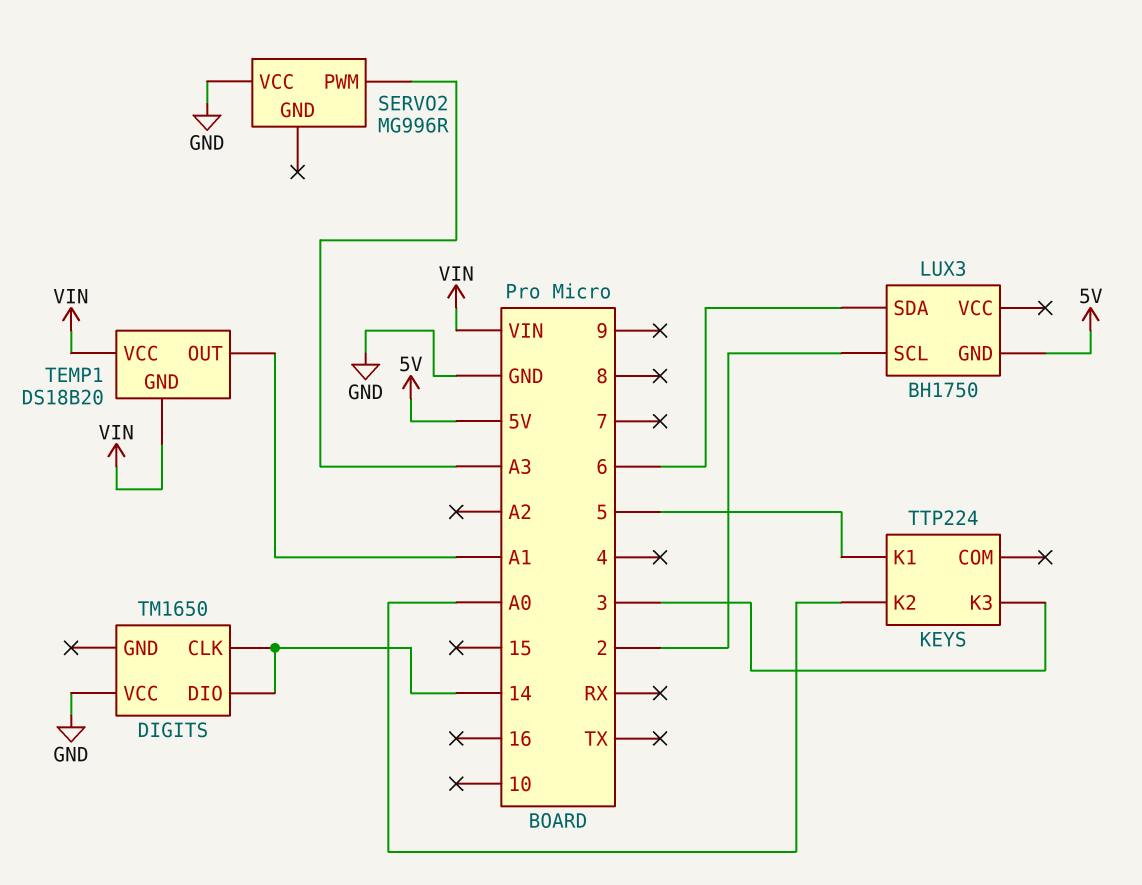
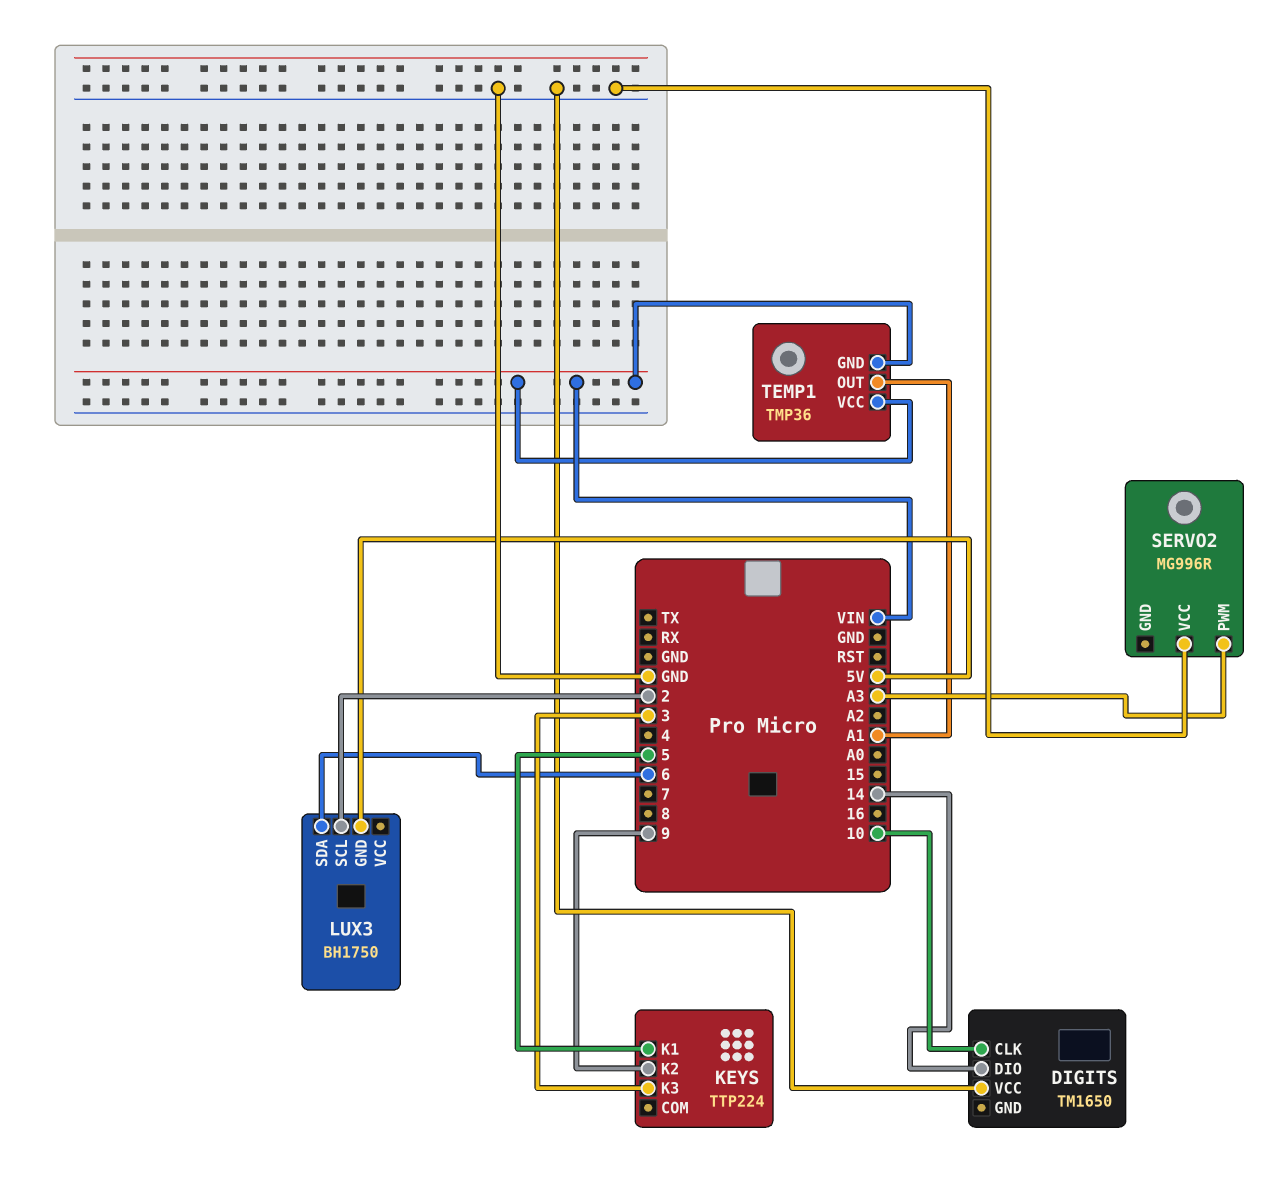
DIGITS pin CLK: 14 -> 10
KEYS pin K2: A0 -> 9
TEMP1: DS18B20 -> TMP36

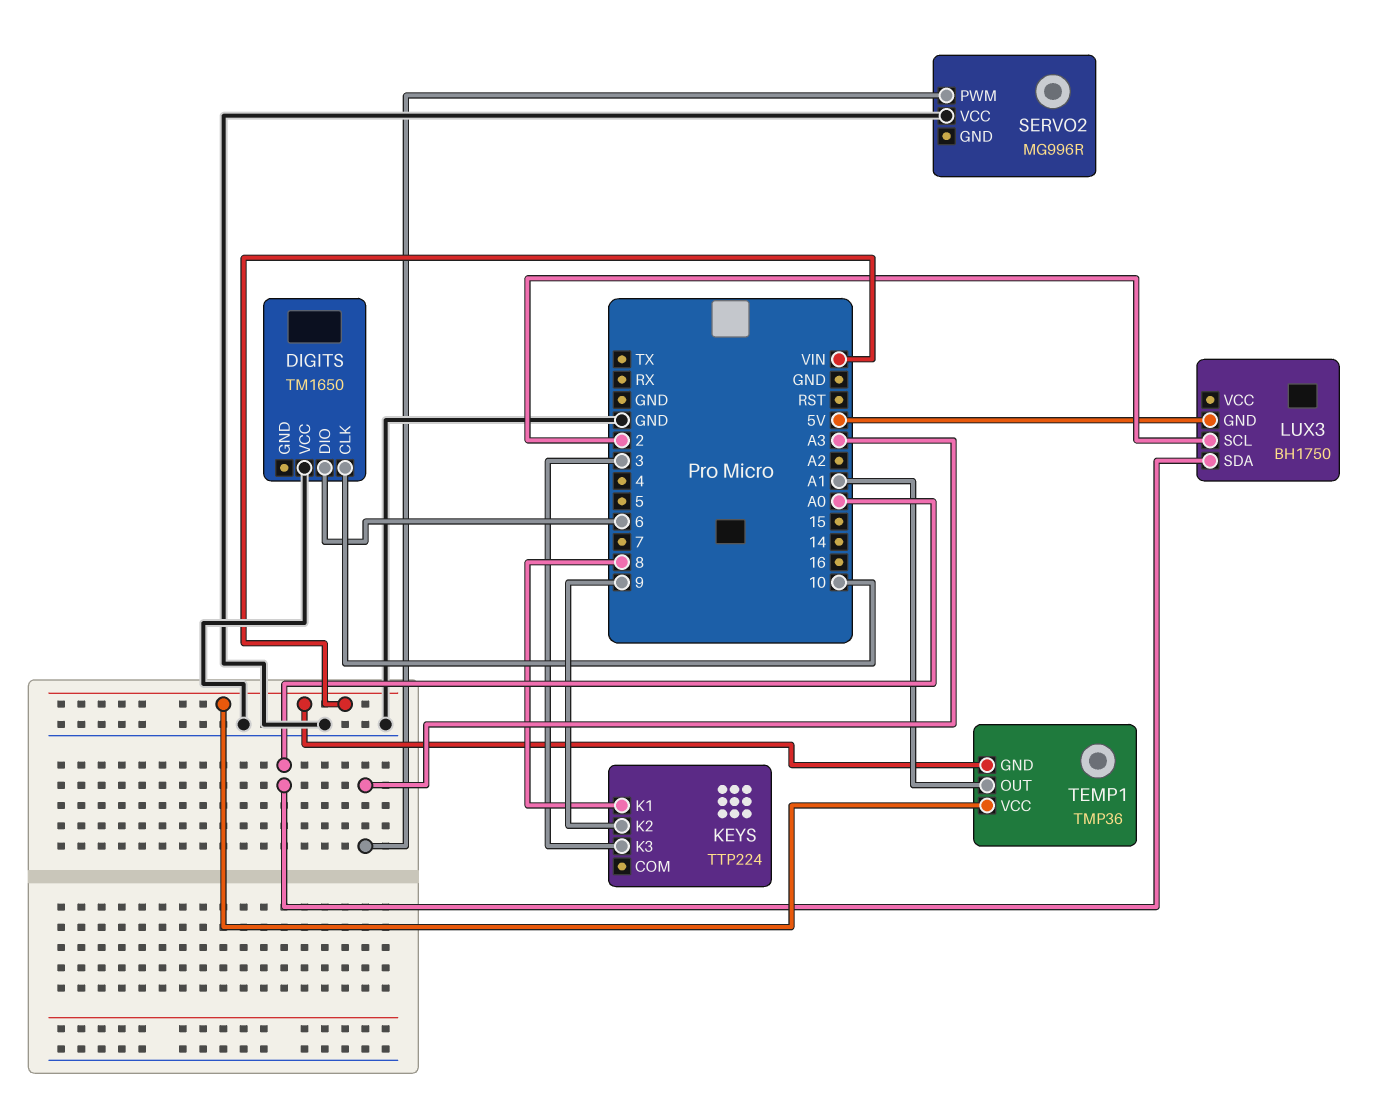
DIGITS pin DIO: 14 -> 6
KEYS pin K1: 5 -> 8
LUX3 pin SDA: 6 -> A0

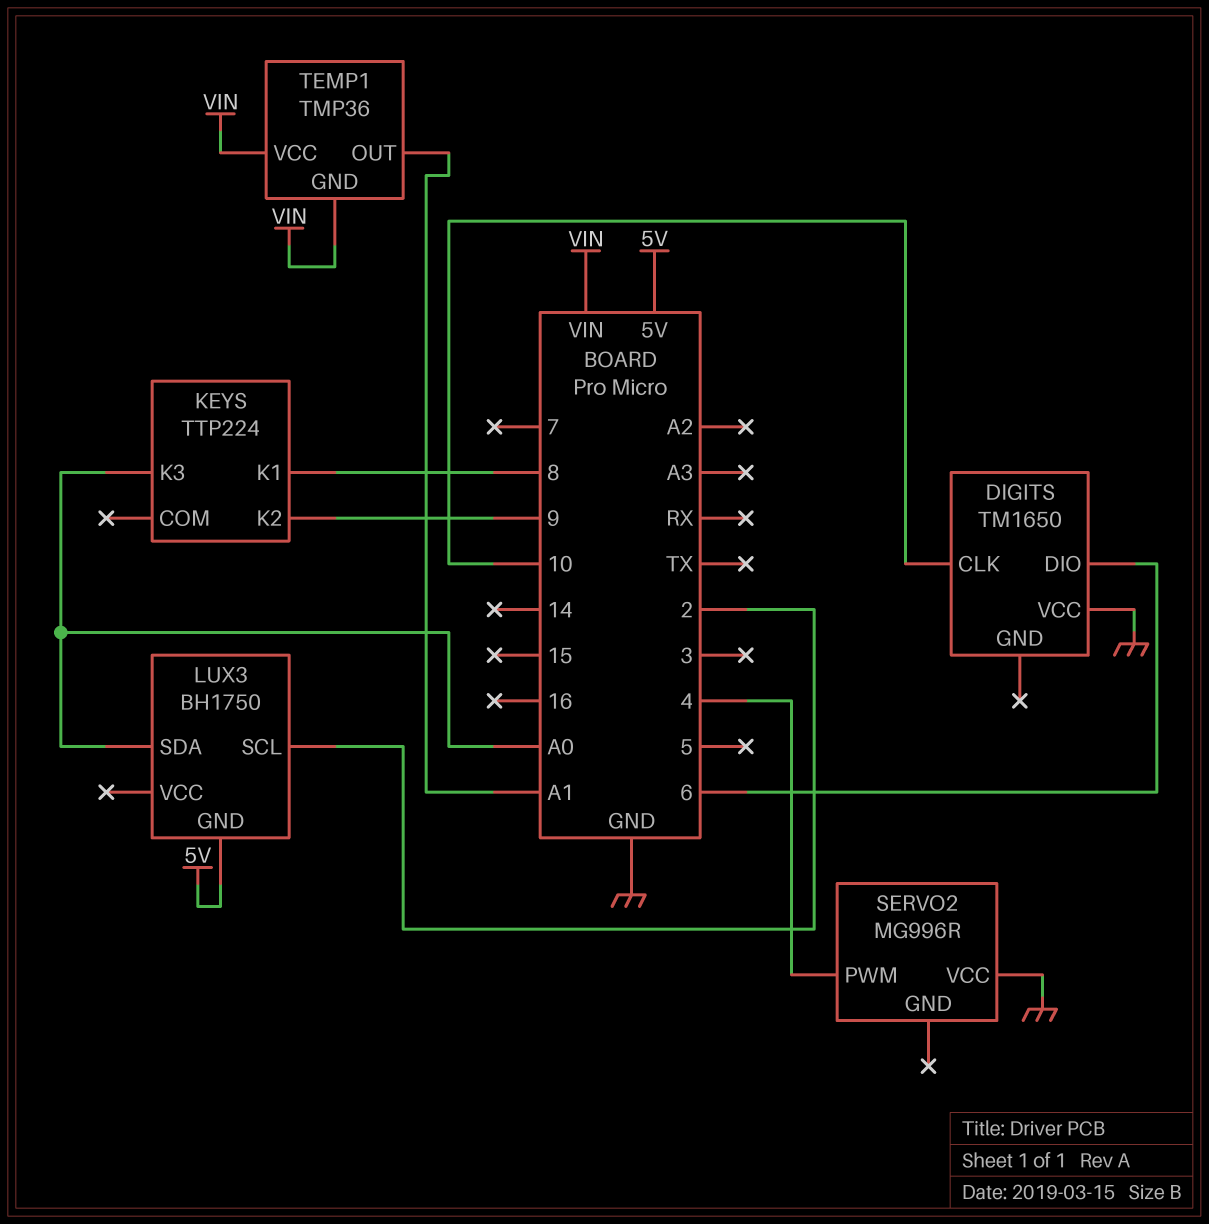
KEYS pin K3: 3 -> A0
SERVO2 pin PWM: A3 -> 4

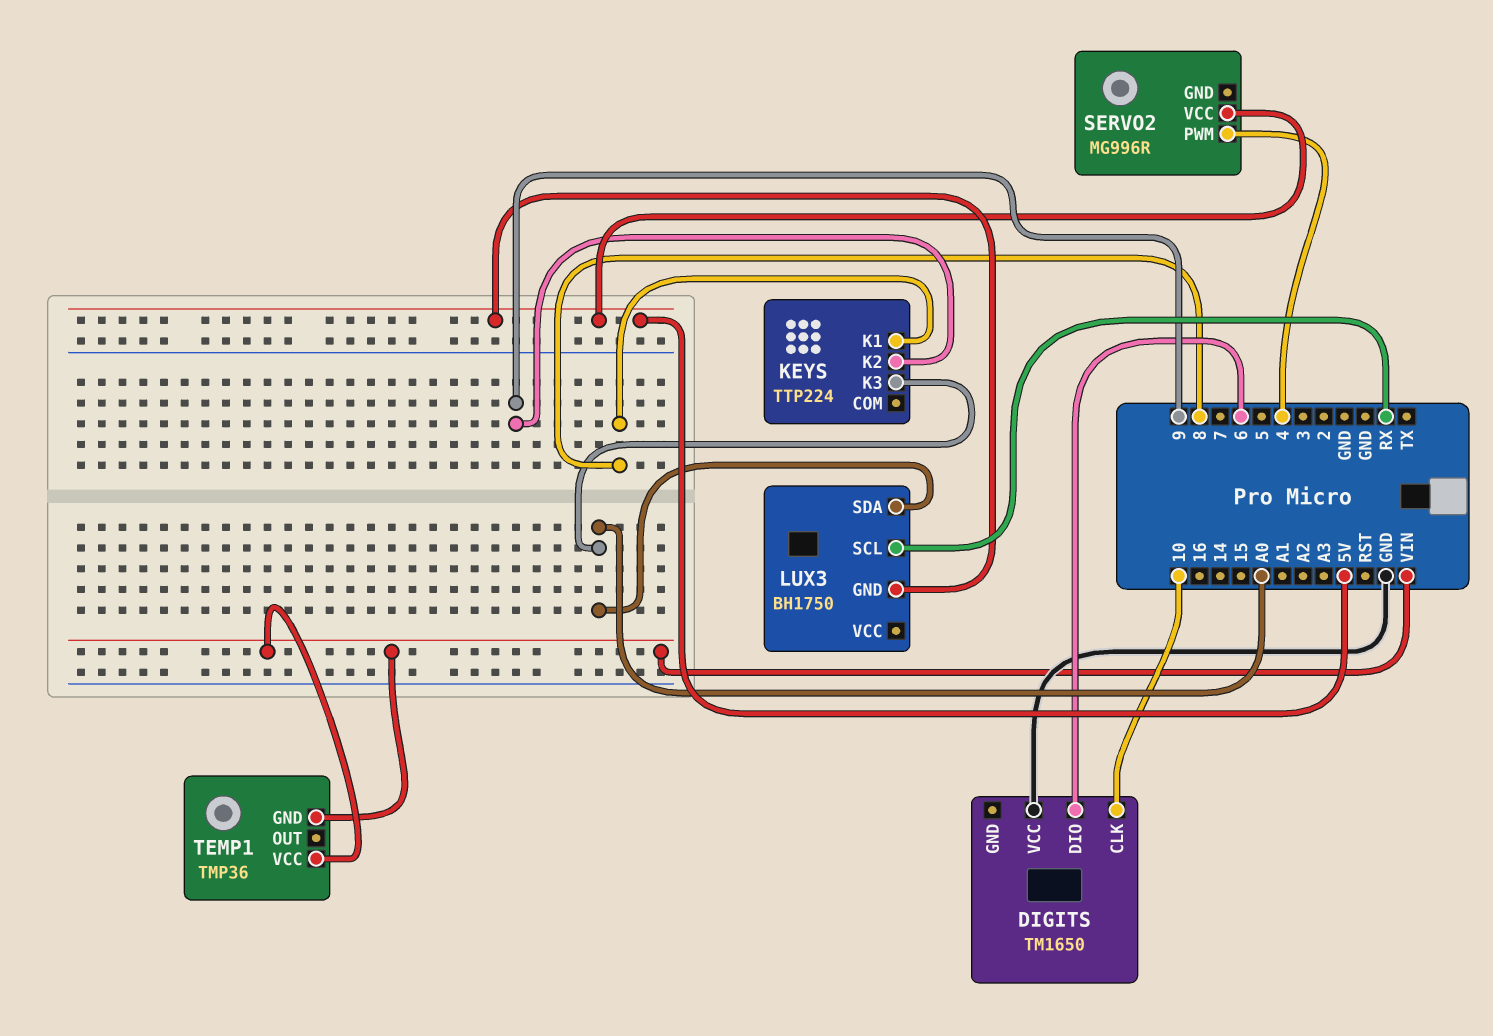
LUX3 pin SCL: 2 -> RX
SERVO2 pin VCC: GND -> 5V
TEMP1 pin OUT: A1 -> none

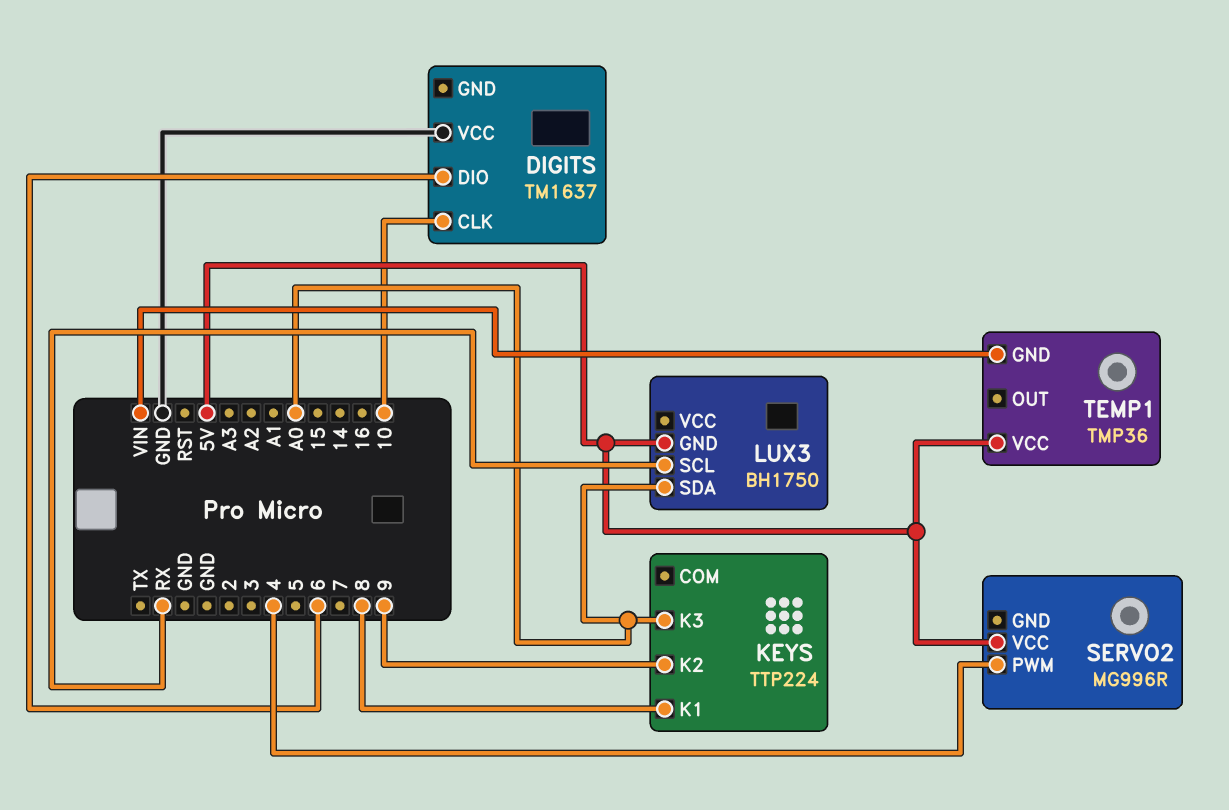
DIGITS: TM1650 -> TM1637
TEMP1 pin VCC: VIN -> 5V

